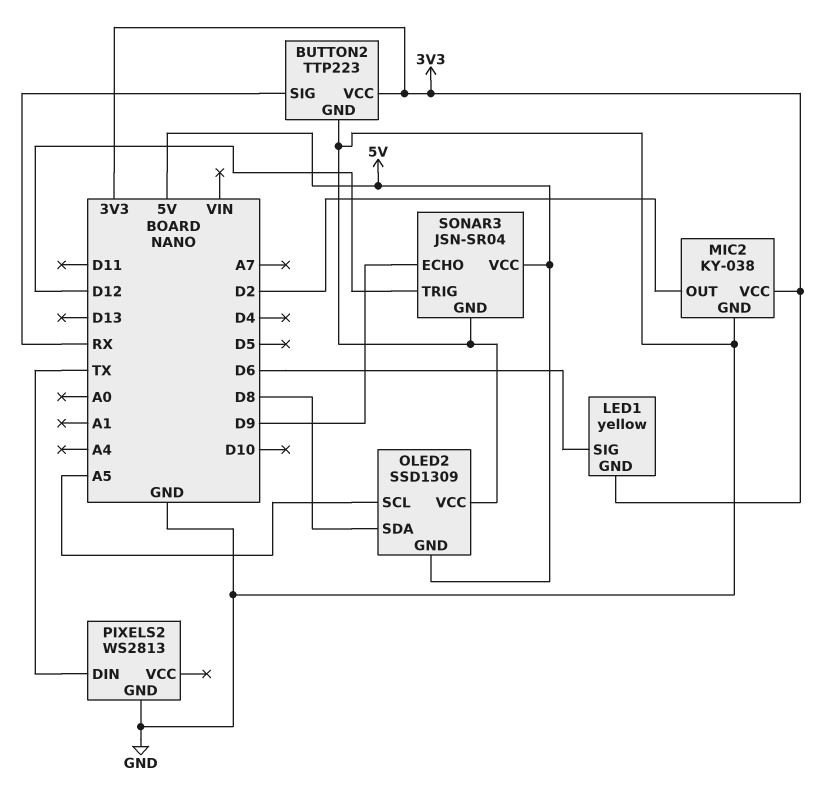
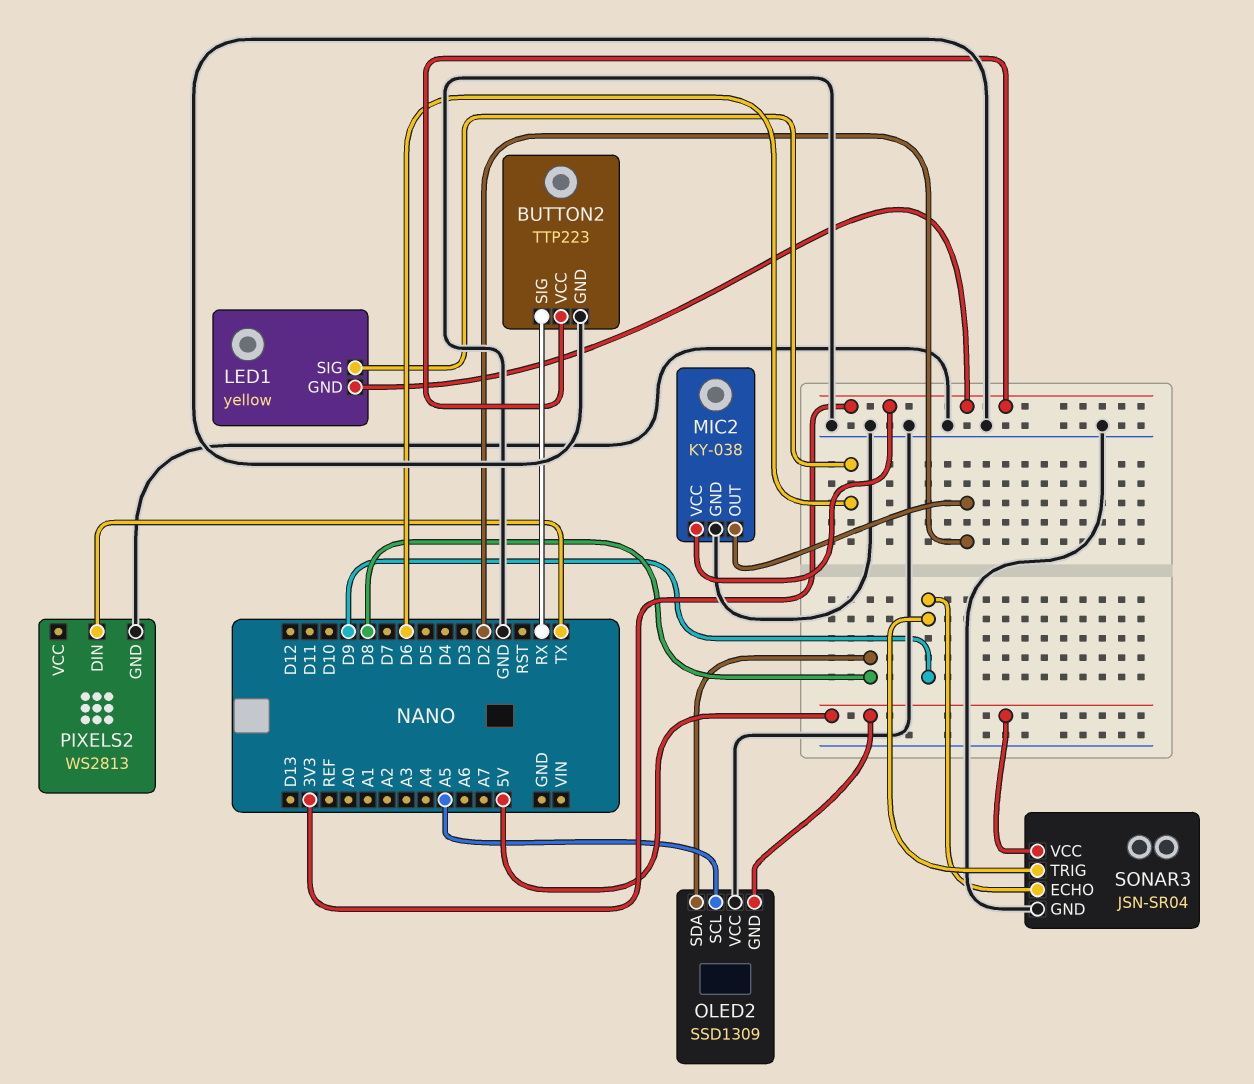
SONAR3 pin TRIG: D12 -> D9

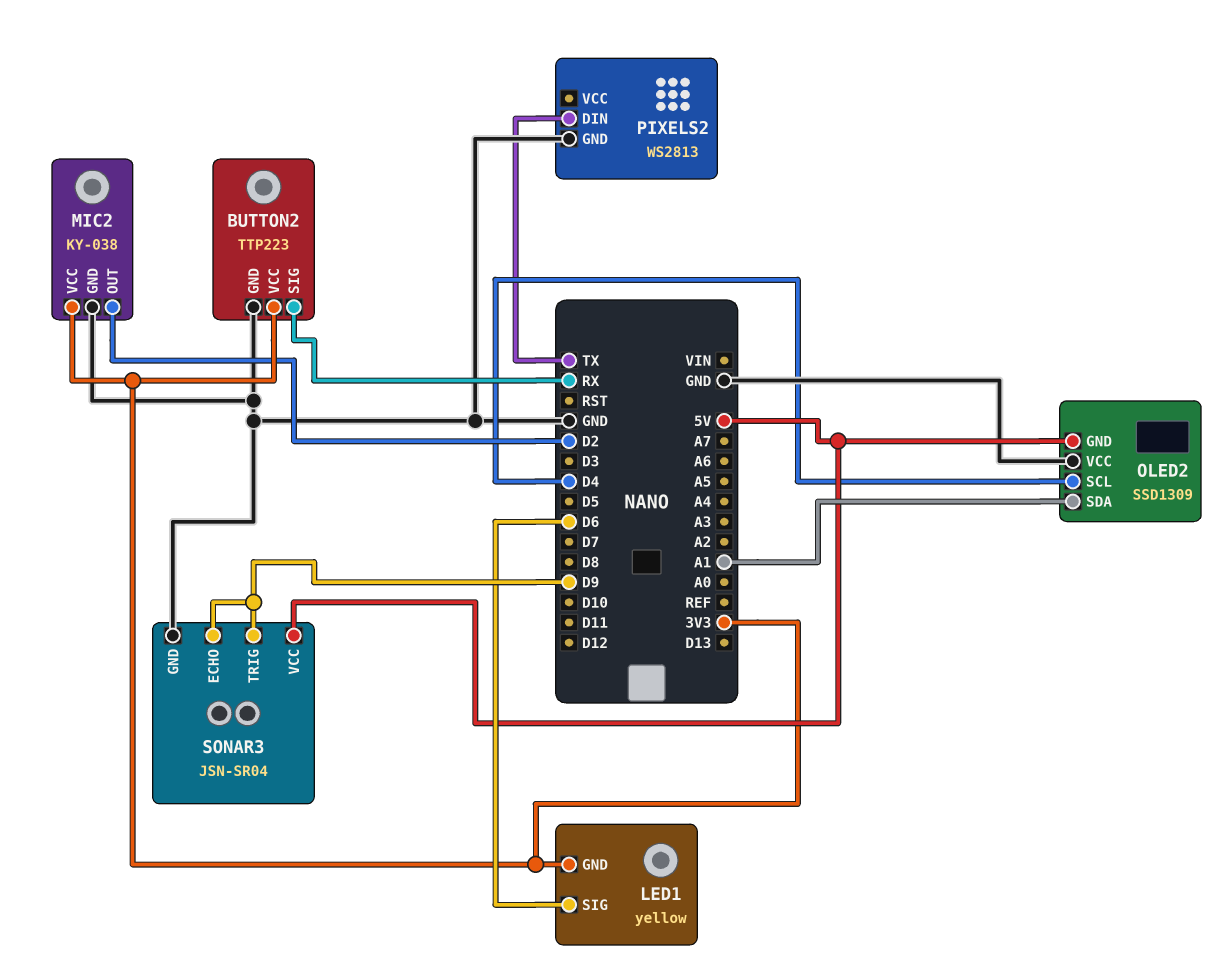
OLED2 pin SCL: A5 -> D4
OLED2 pin SDA: D8 -> A1

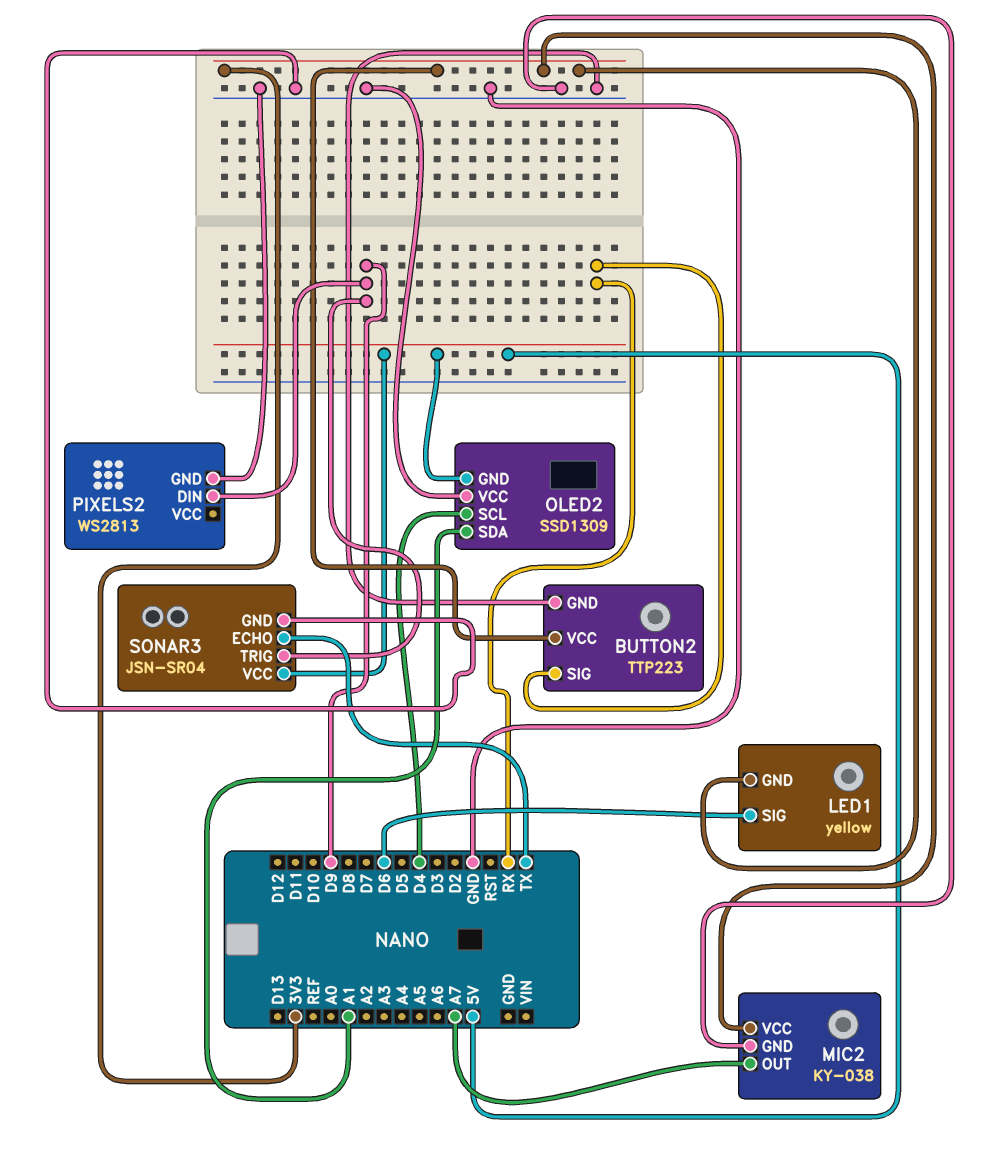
MIC2 pin OUT: D2 -> A7
PIXELS2 pin DIN: TX -> D9
SONAR3 pin ECHO: D9 -> TX

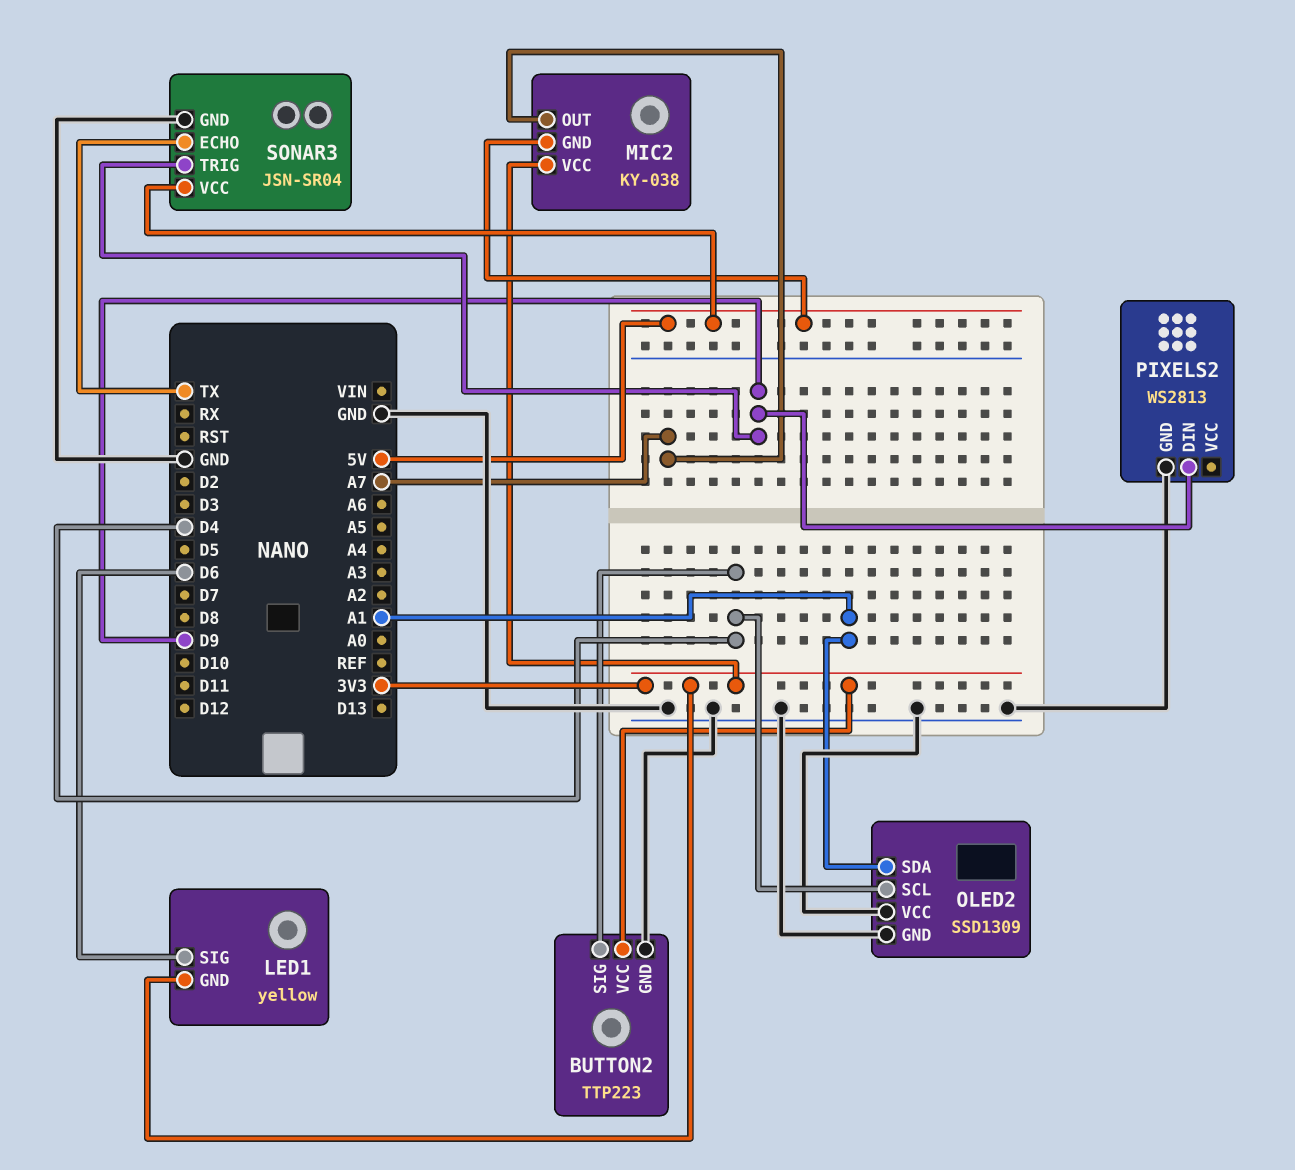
BUTTON2 pin SIG: RX -> D4
MIC2 pin GND: GND -> 5V
OLED2 pin GND: 5V -> GND

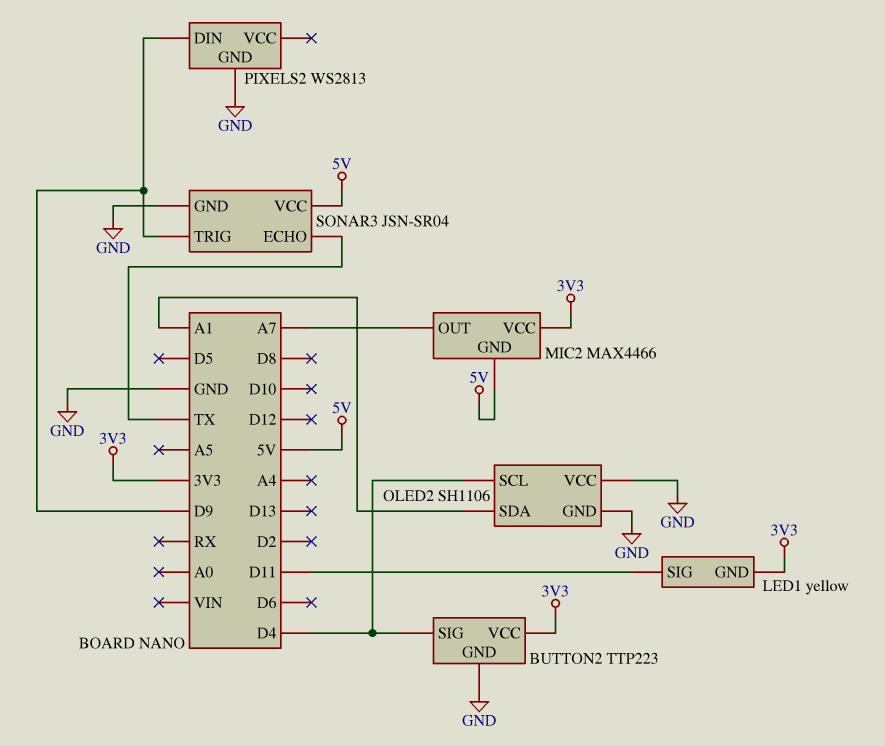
LED1 pin SIG: D6 -> D11
MIC2: KY-038 -> MAX4466
OLED2: SSD1309 -> SH1106

